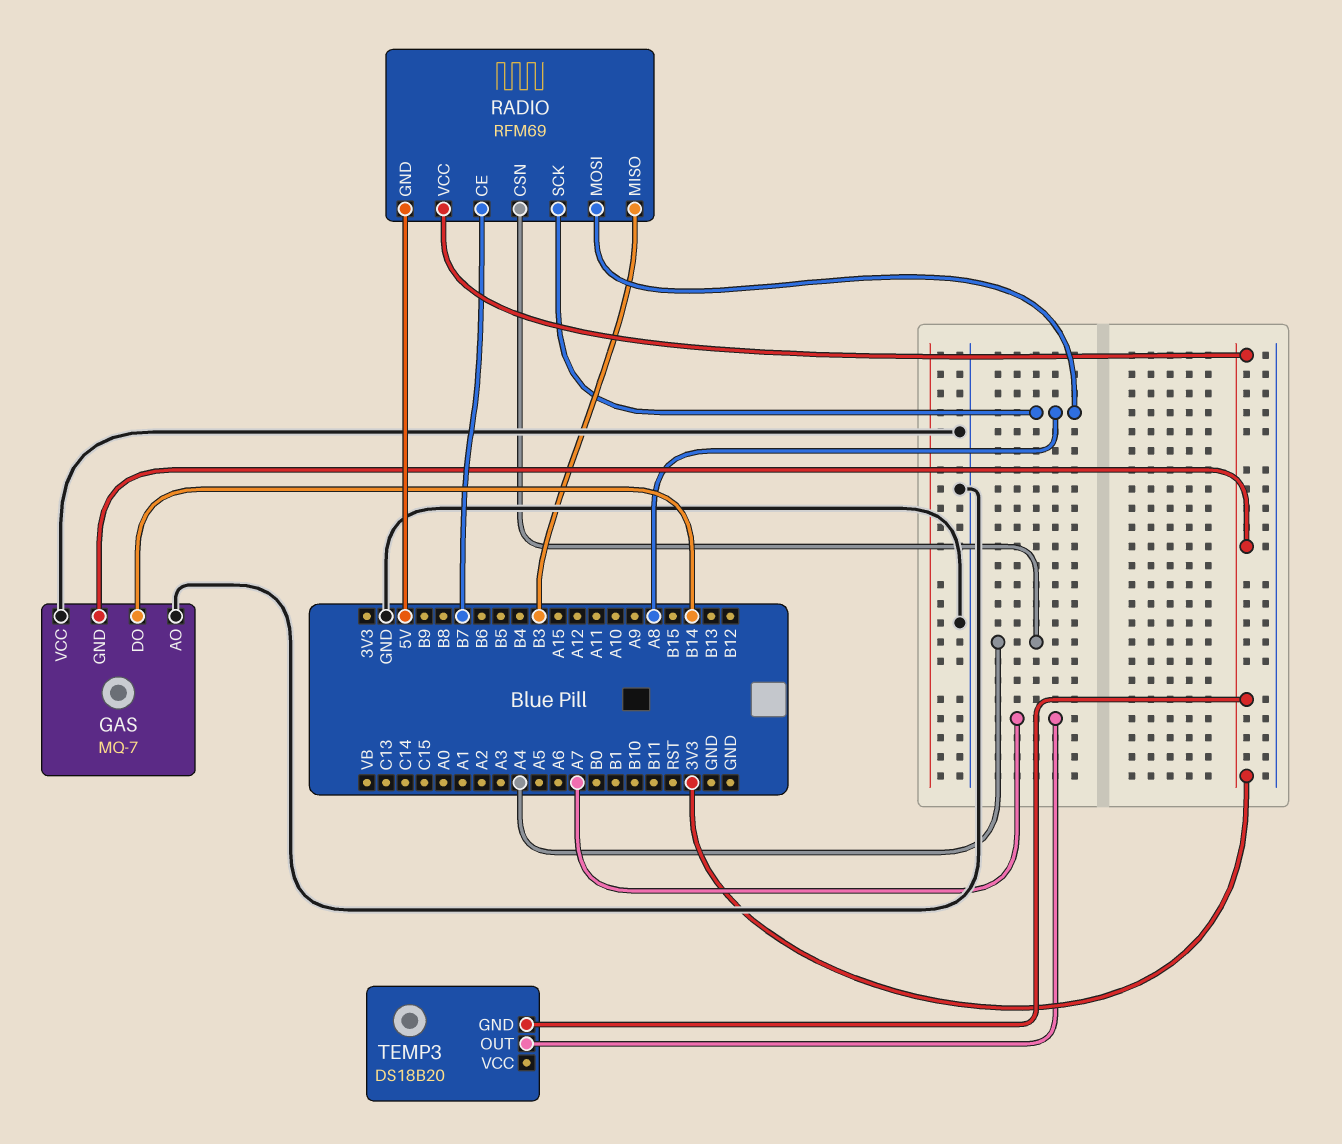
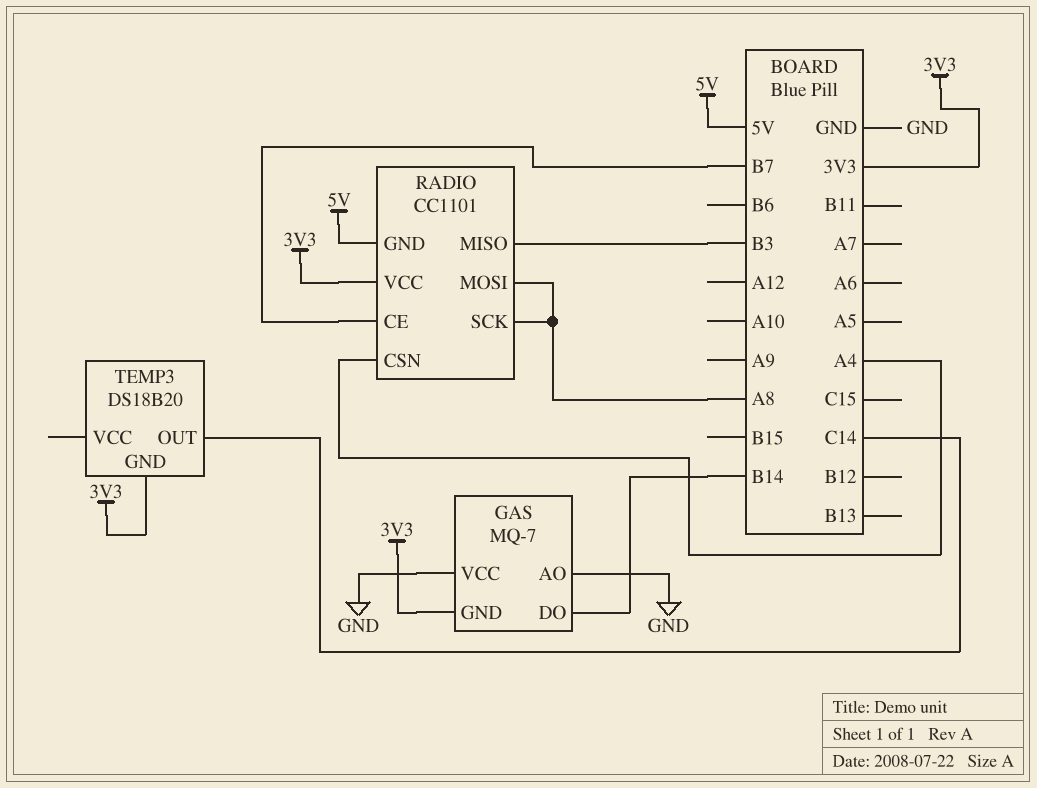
RADIO: RFM69 -> CC1101
TEMP3 pin OUT: A7 -> C14

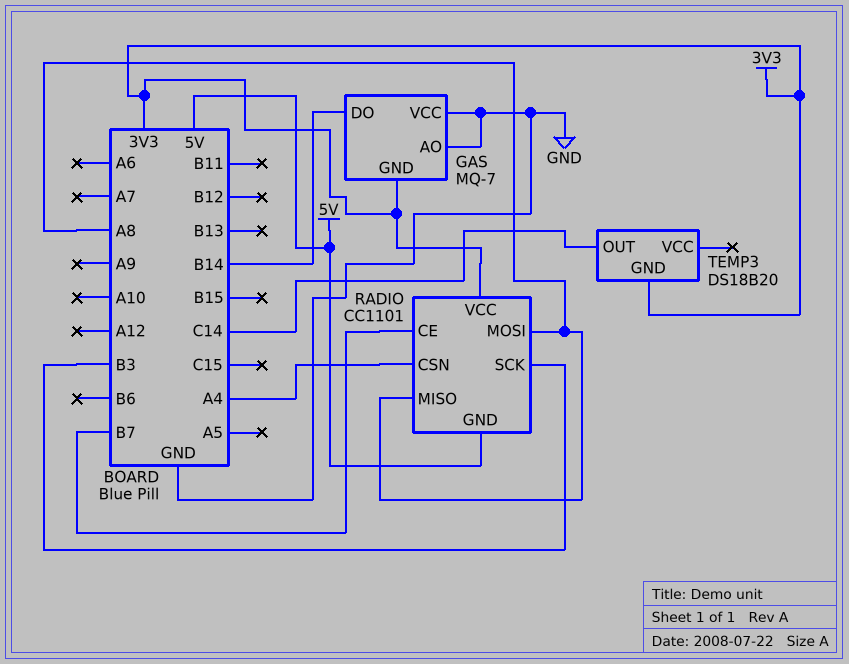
RADIO pin MISO: B3 -> A8
RADIO pin SCK: A8 -> B3

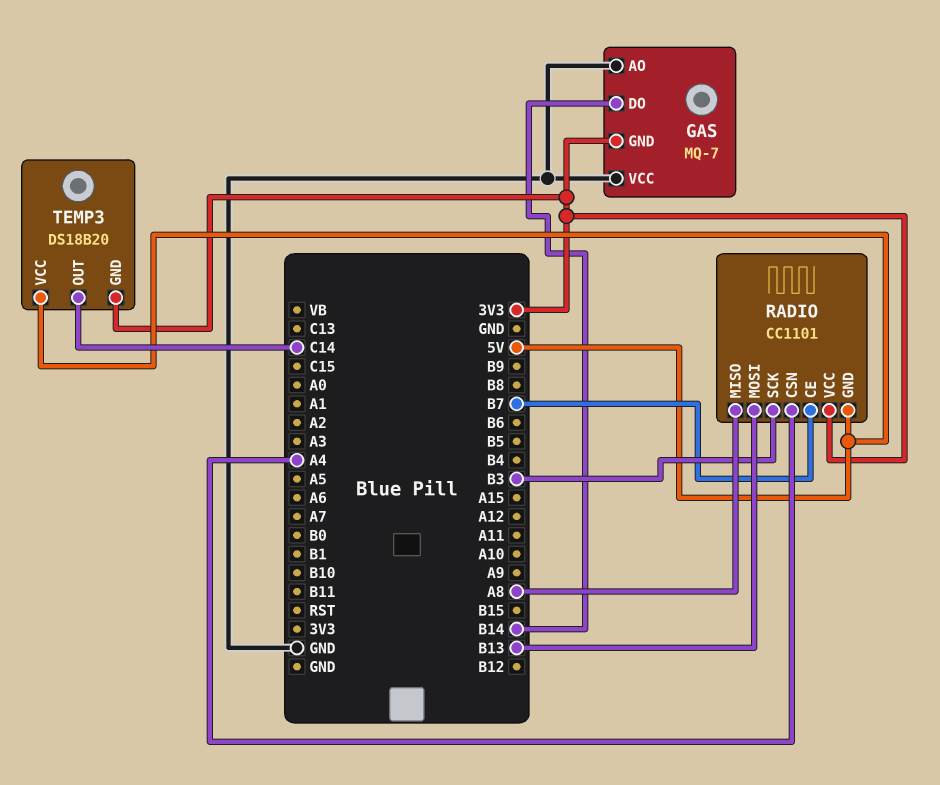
RADIO pin MOSI: A8 -> B13
TEMP3 pin VCC: none -> 5V

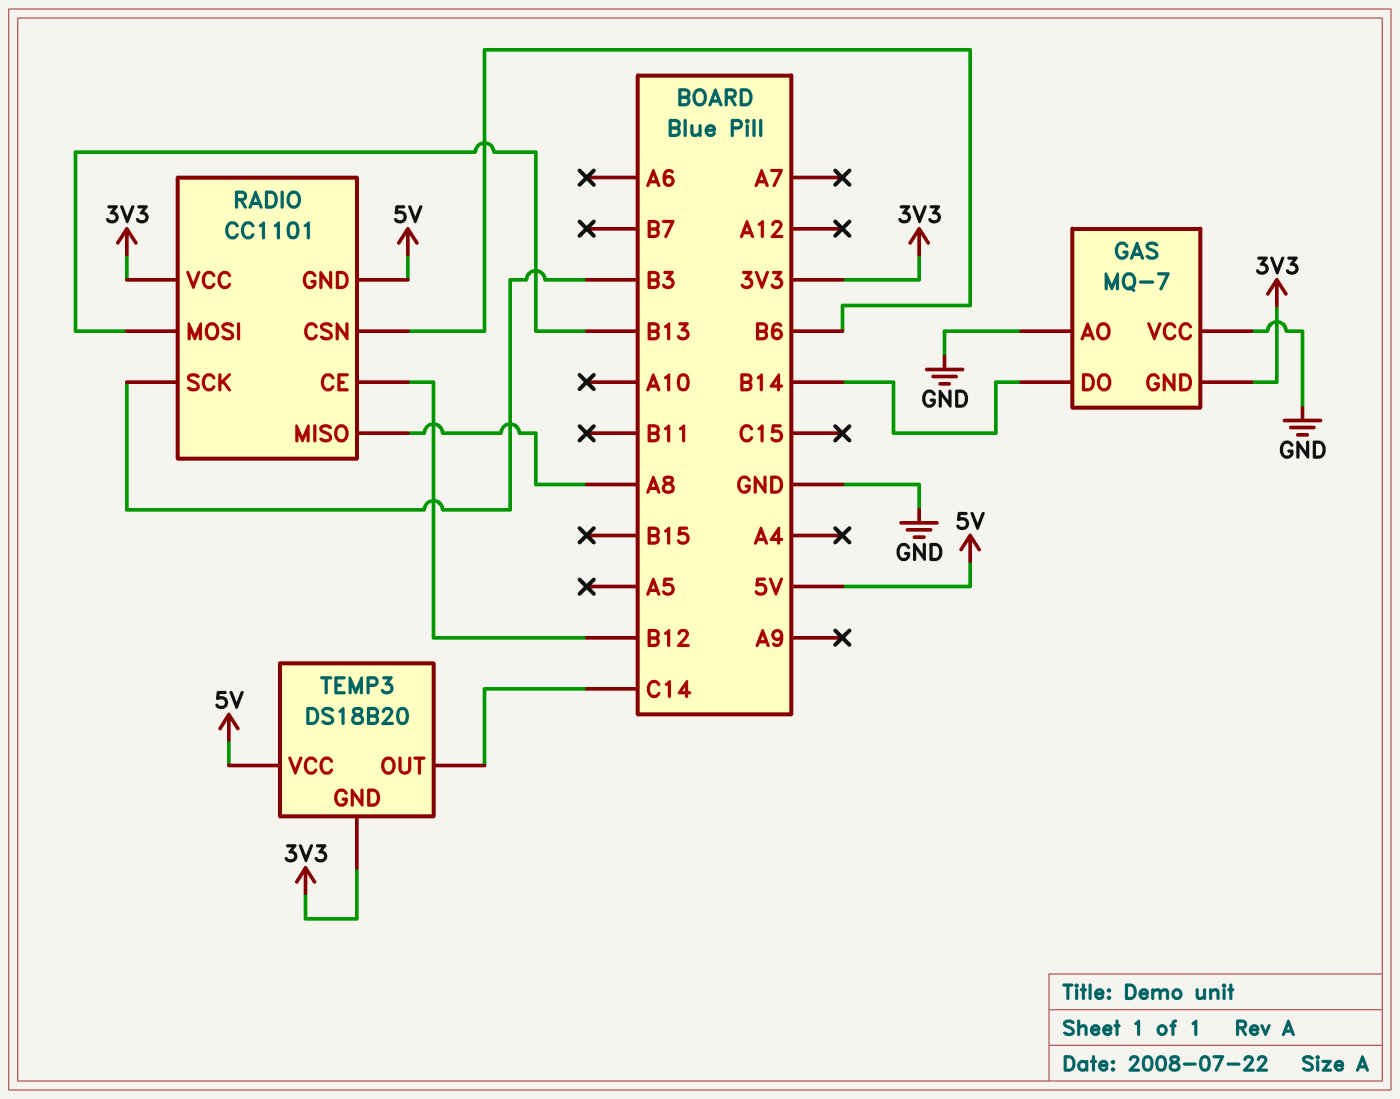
RADIO pin CE: B7 -> B12
RADIO pin CSN: A4 -> B6

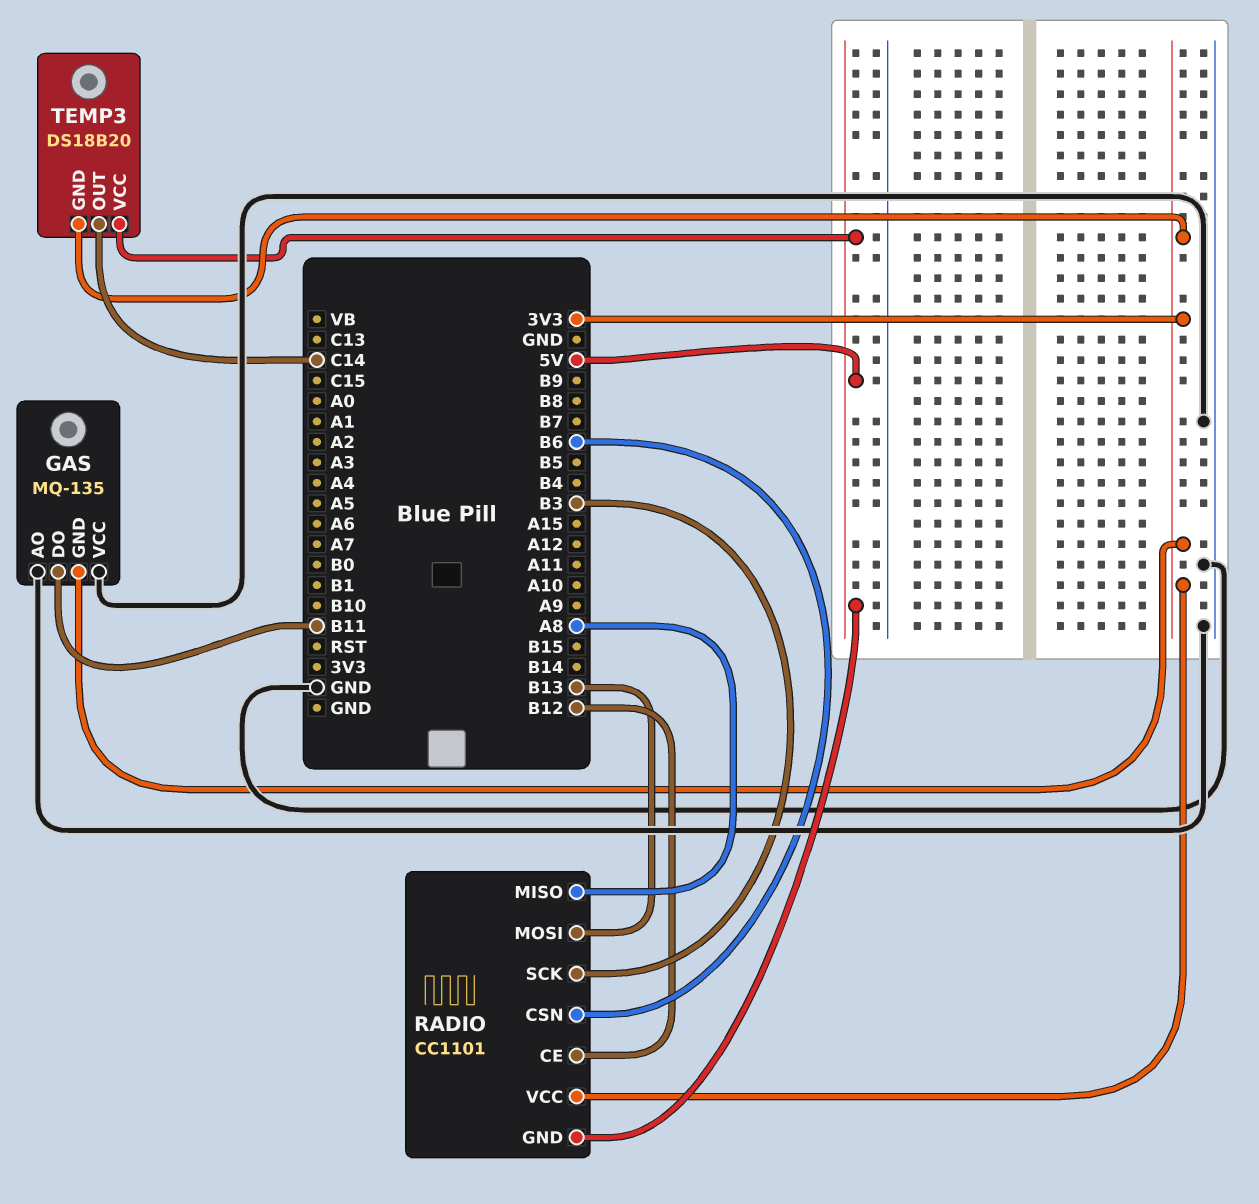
GAS: MQ-7 -> MQ-135
GAS pin DO: B14 -> B11

